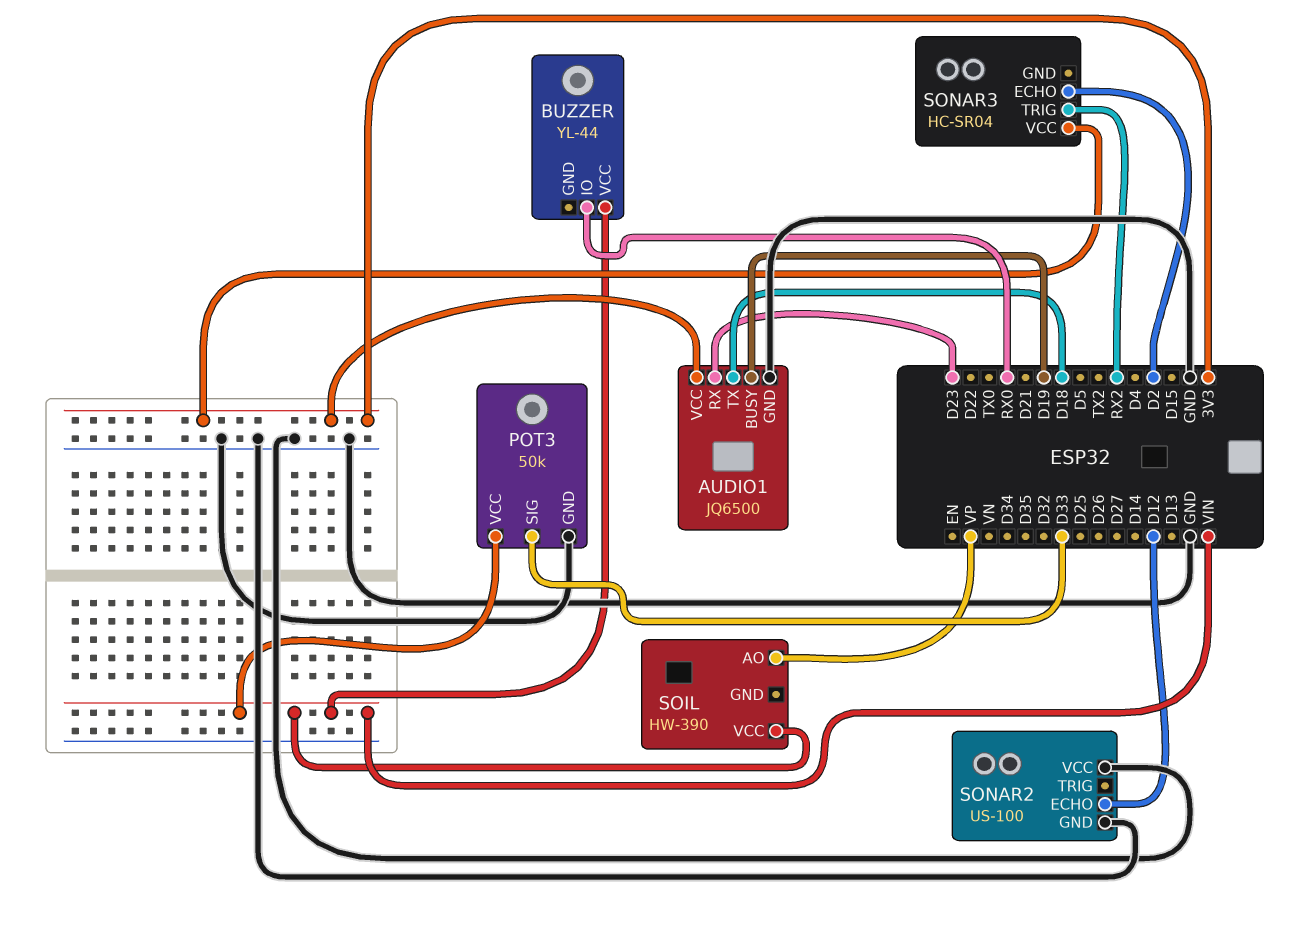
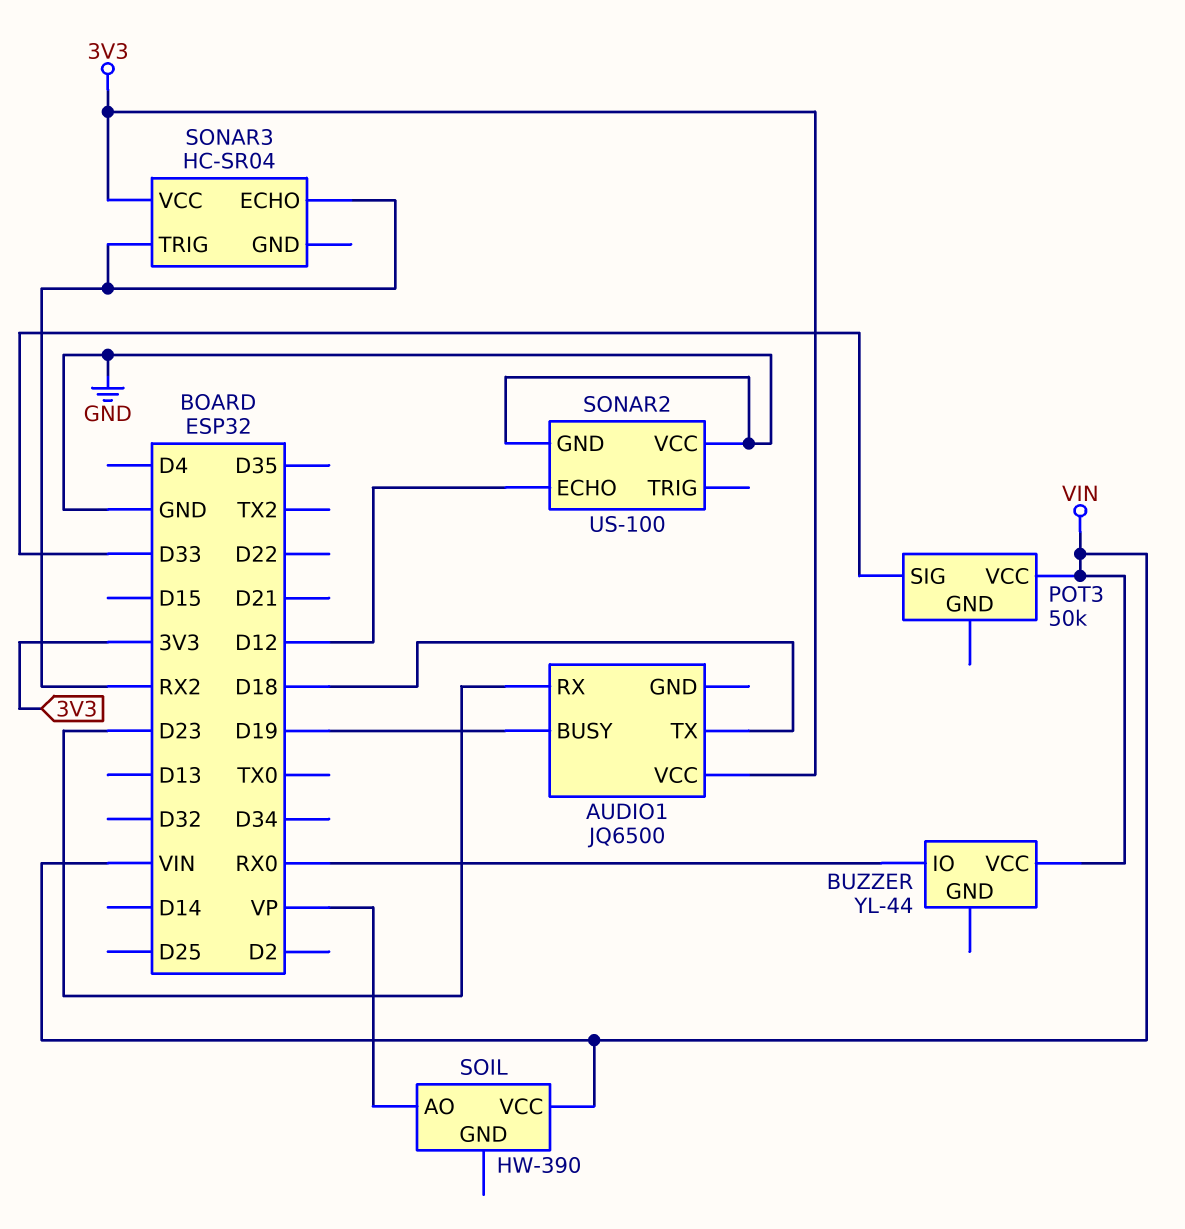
AUDIO1 pin GND: GND -> none
POT3 pin GND: GND -> none
SONAR3 pin ECHO: D2 -> RX2

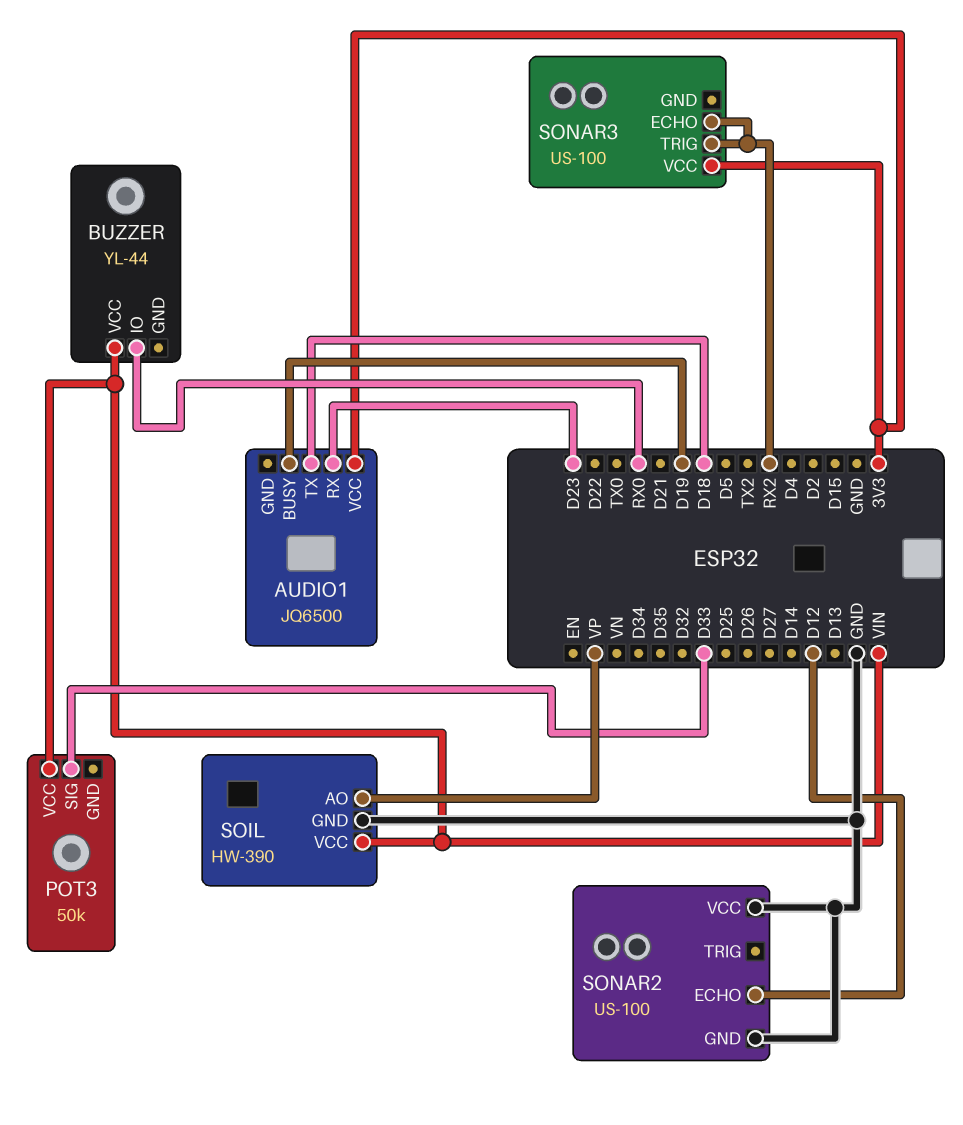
SOIL pin GND: none -> GND
SONAR3: HC-SR04 -> US-100

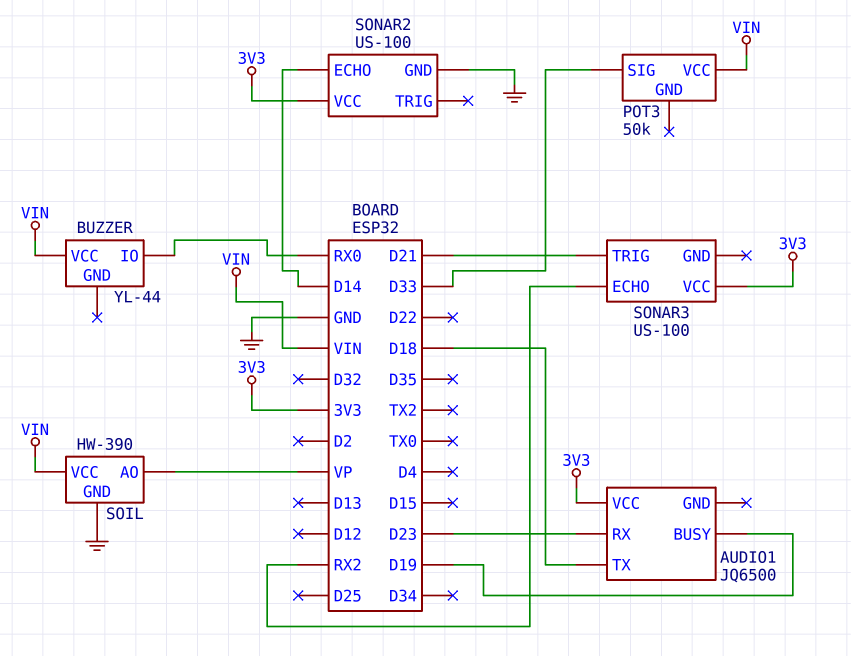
SONAR2 pin ECHO: D12 -> D14
SONAR2 pin VCC: GND -> 3V3
SONAR3 pin TRIG: RX2 -> D21

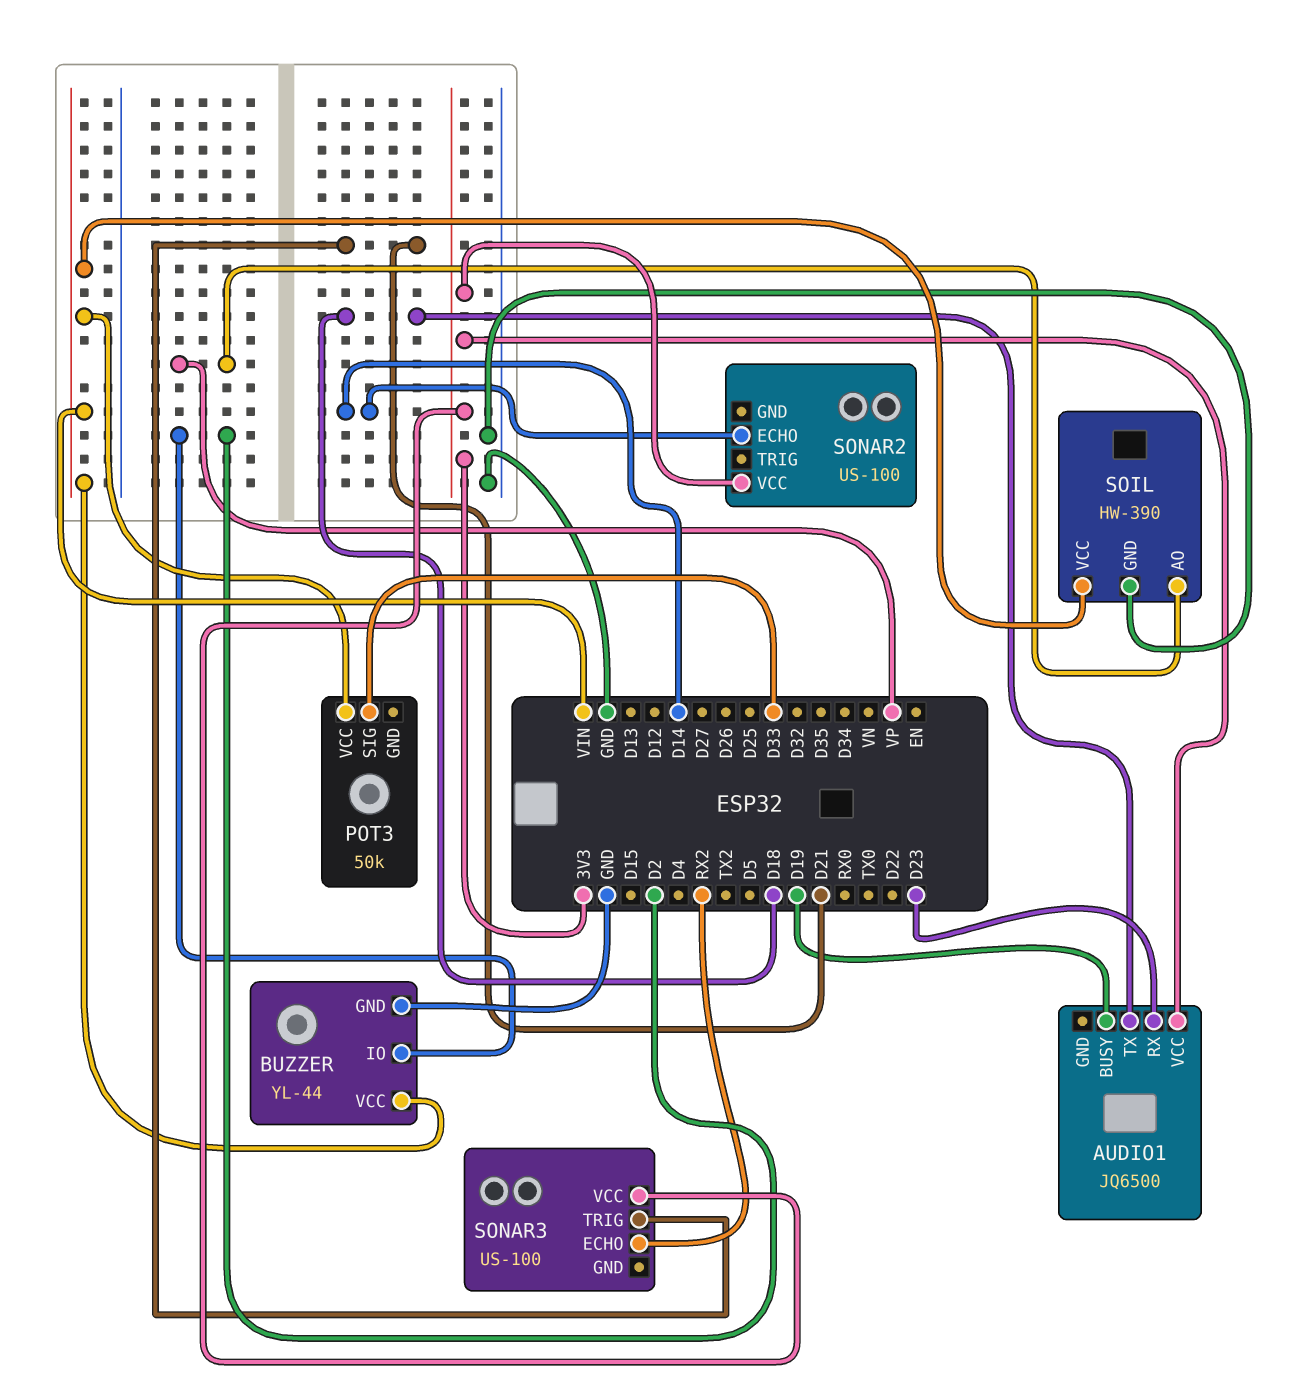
BUZZER pin GND: none -> GND
BUZZER pin IO: RX0 -> D2
SONAR2 pin GND: GND -> none

